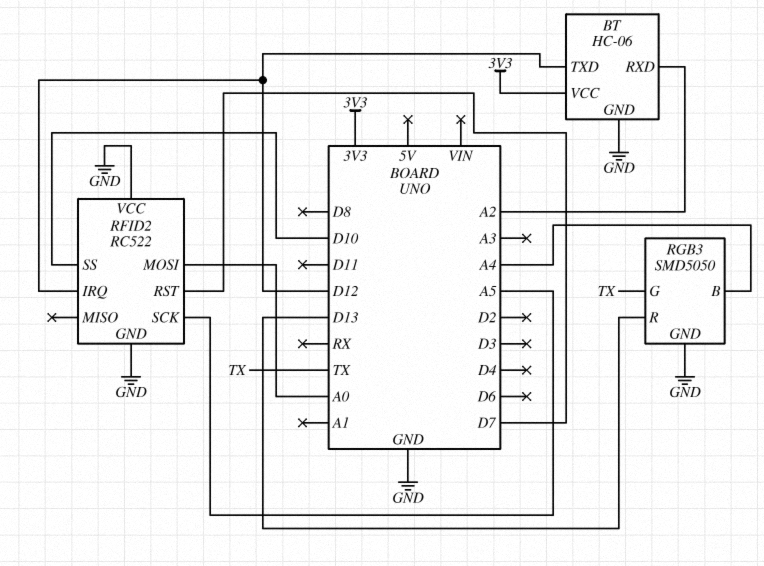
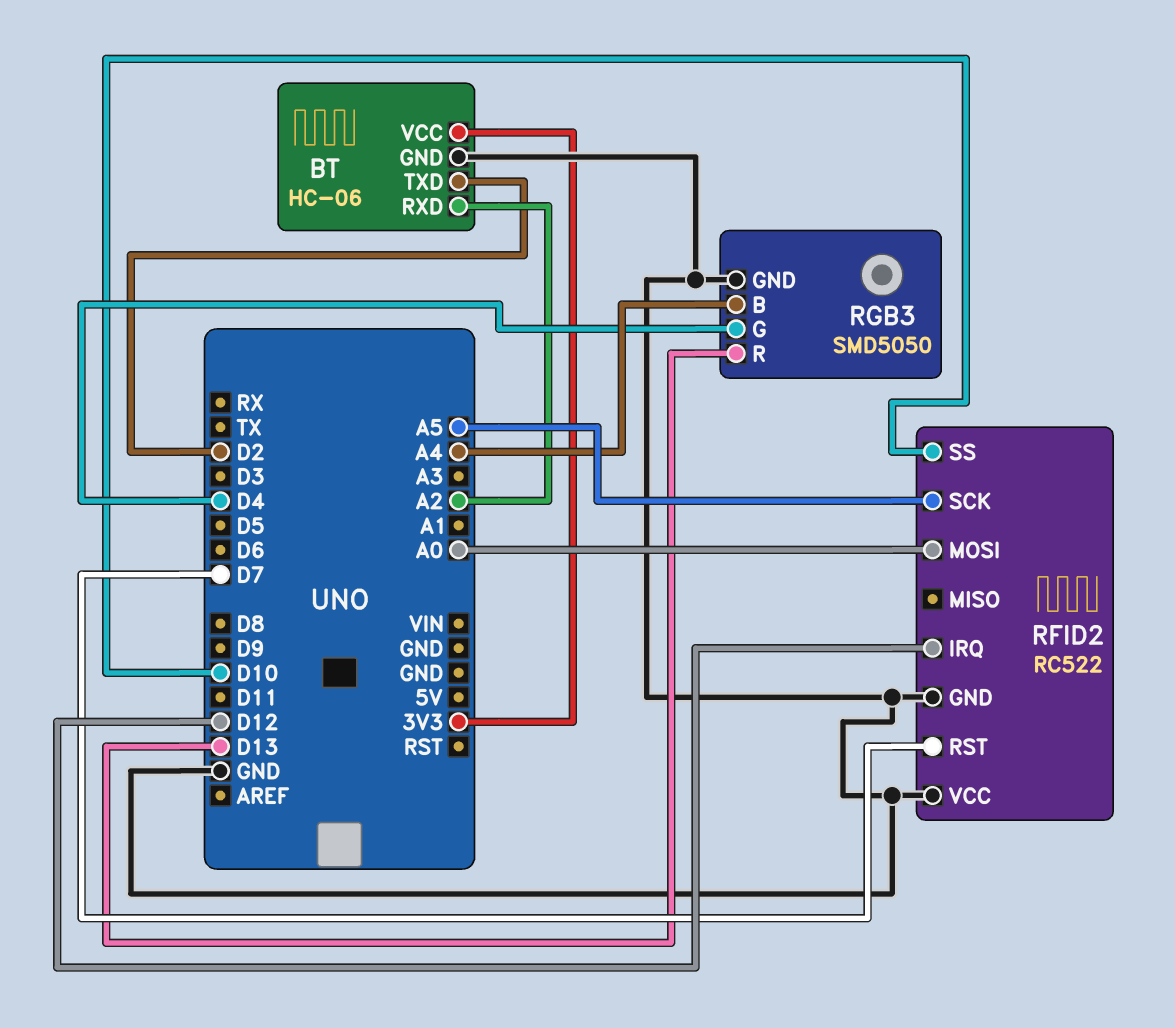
BT pin TXD: D12 -> D2
RGB3 pin G: TX -> D4

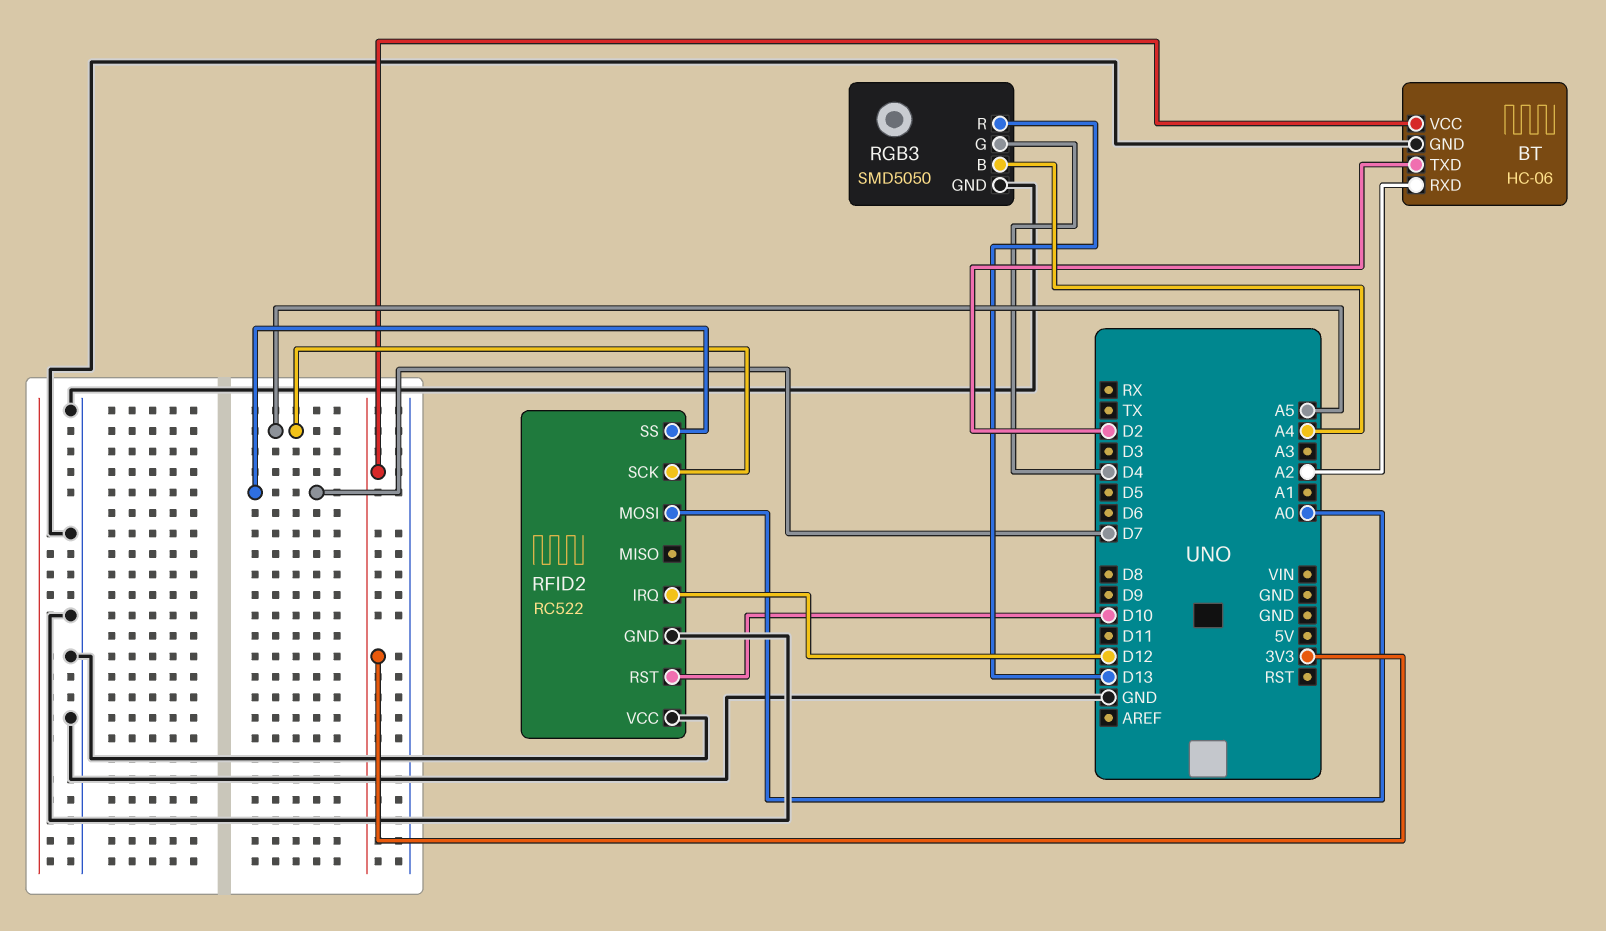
RFID2 pin RST: D7 -> D10
RFID2 pin SS: D10 -> D7

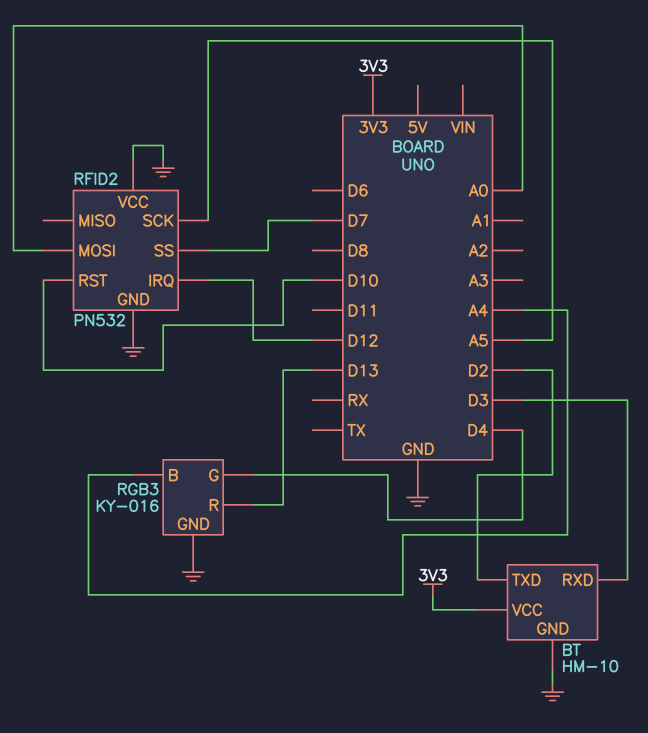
BT: HC-06 -> HM-10
BT pin RXD: A2 -> D3
RFID2: RC522 -> PN532
RGB3: SMD5050 -> KY-016

